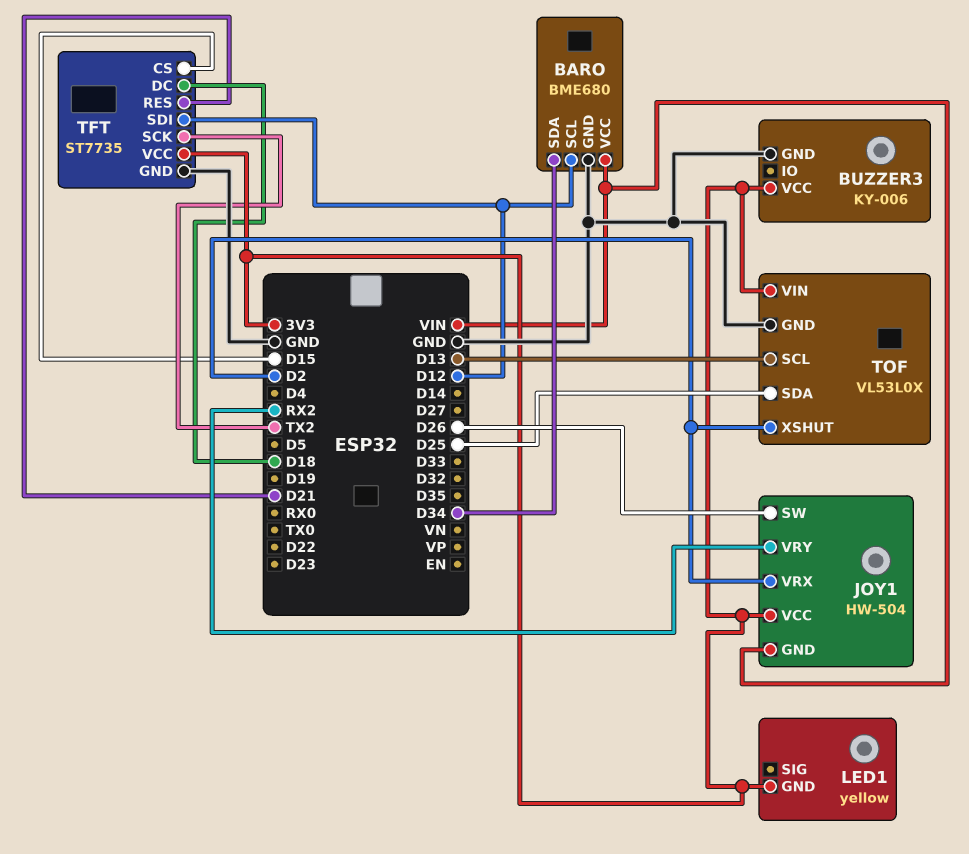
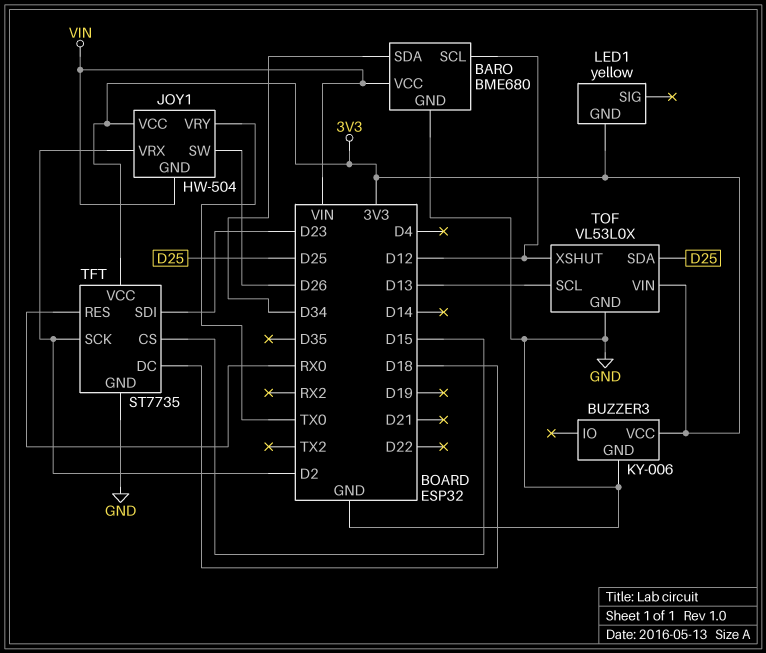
JOY1 pin VRY: RX2 -> TX0
TFT pin RES: D21 -> RX0
TFT pin SCK: TX2 -> D2
TFT pin SDI: D12 -> D23
TOF pin XSHUT: D2 -> D12

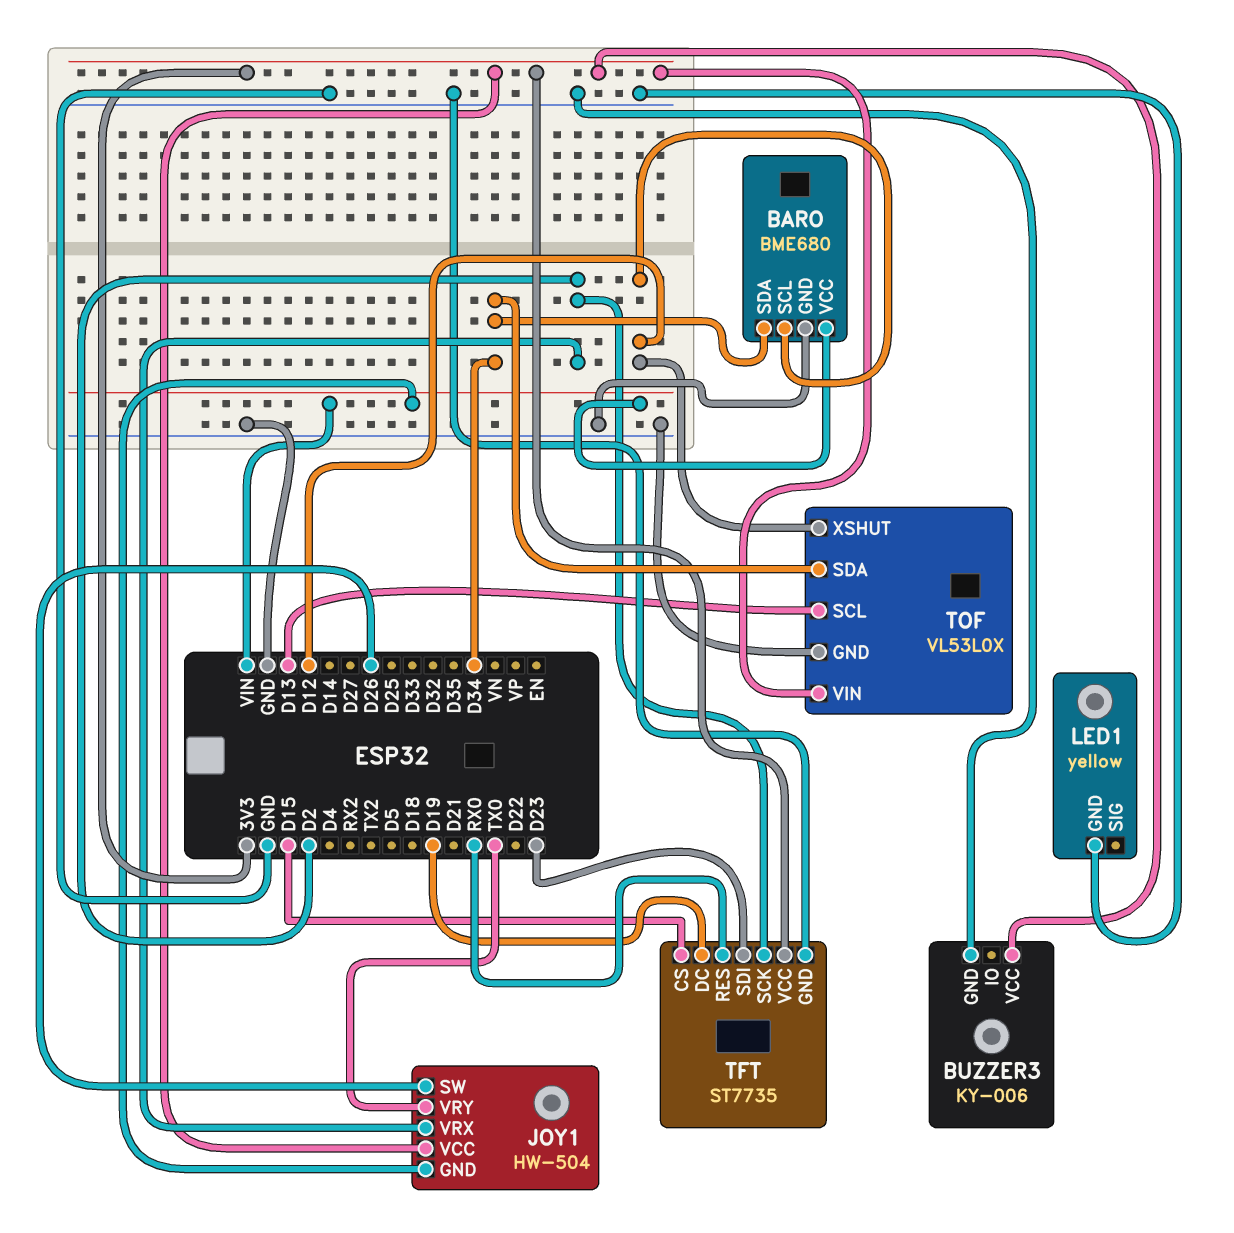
LED1 pin GND: 3V3 -> GND
TFT pin DC: D18 -> D19
TOF pin SDA: D25 -> D34

